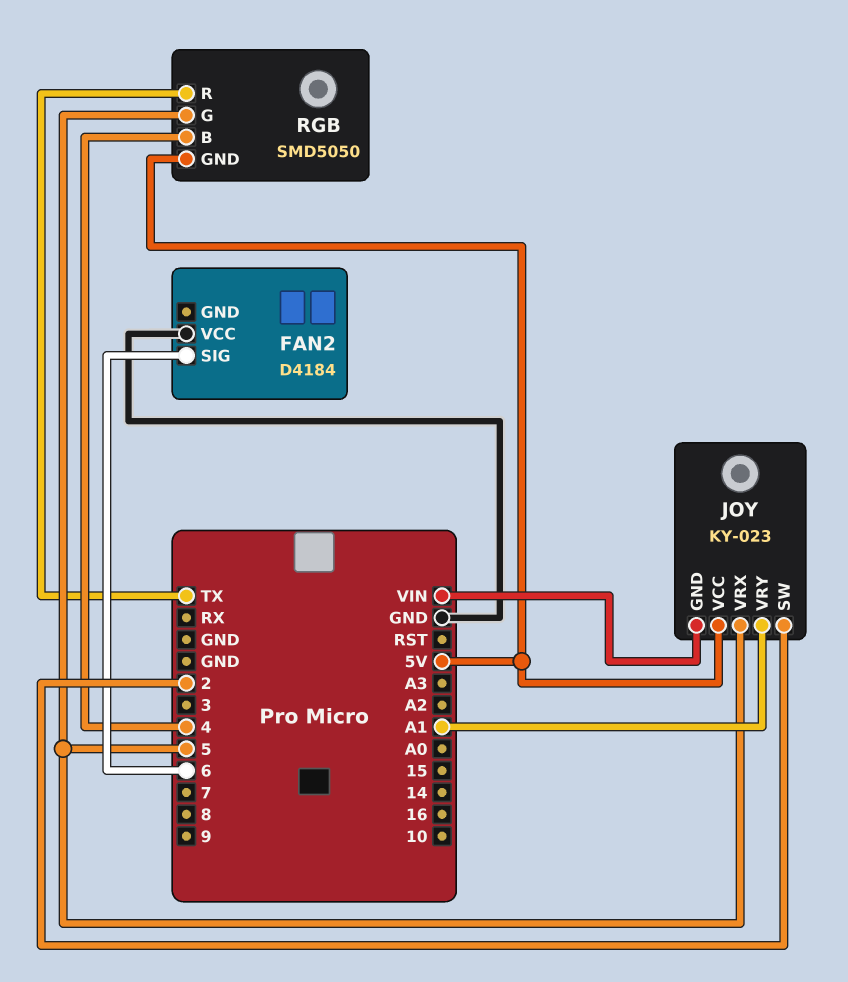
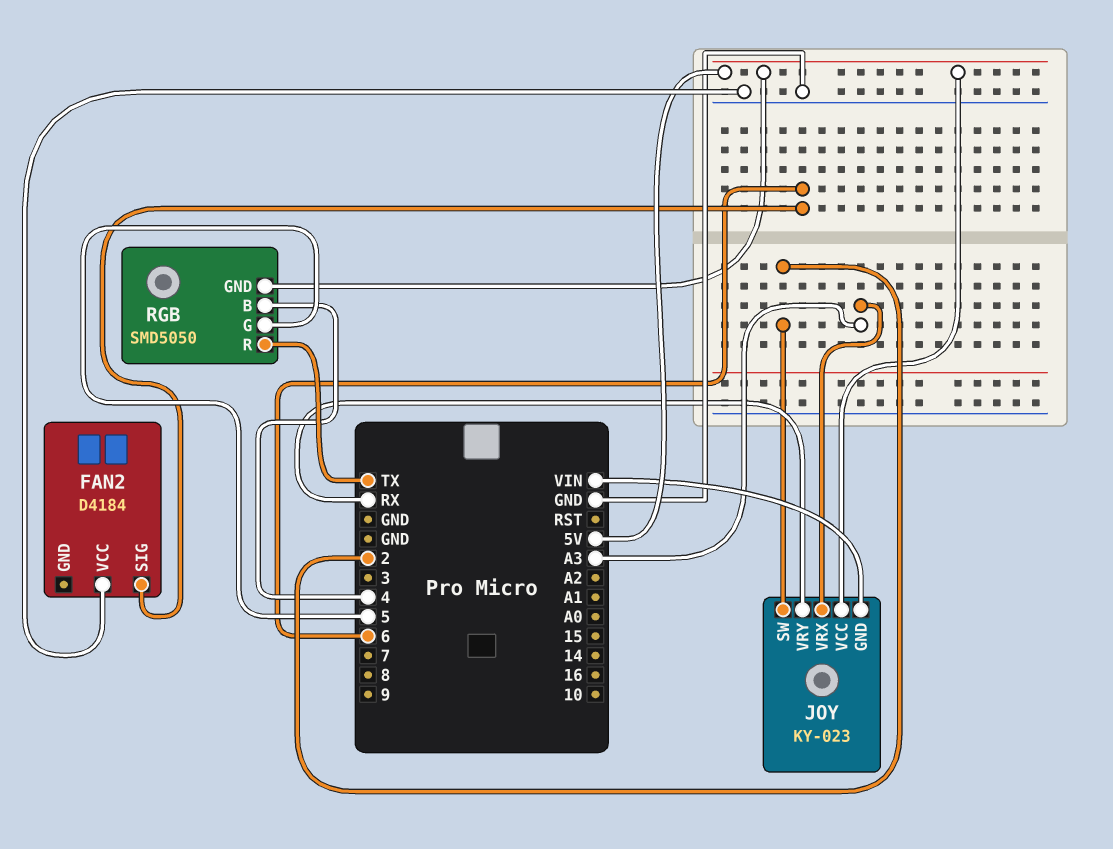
JOY pin VRX: 5 -> A3
JOY pin VRY: A1 -> RX

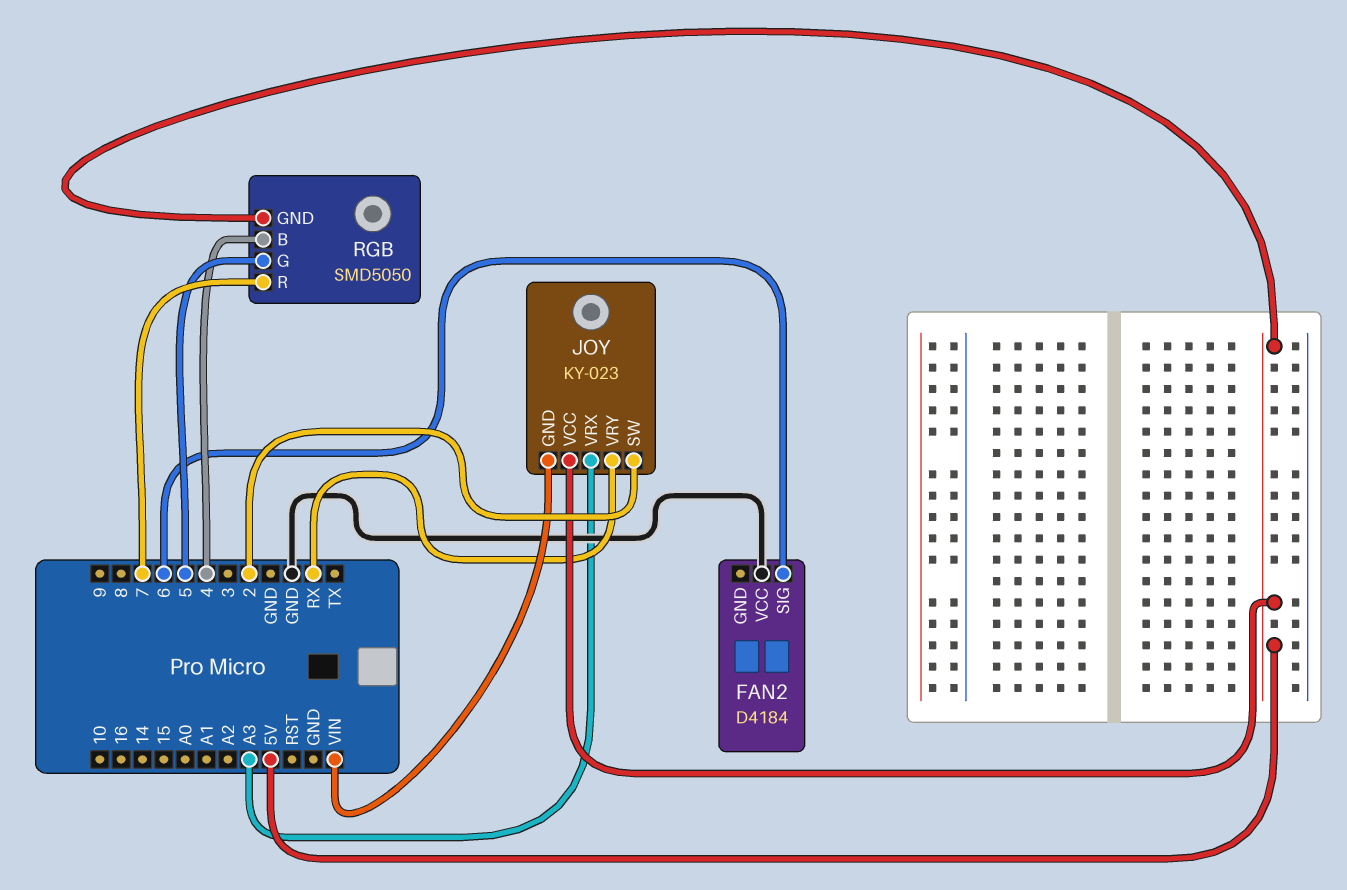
RGB pin R: TX -> 7

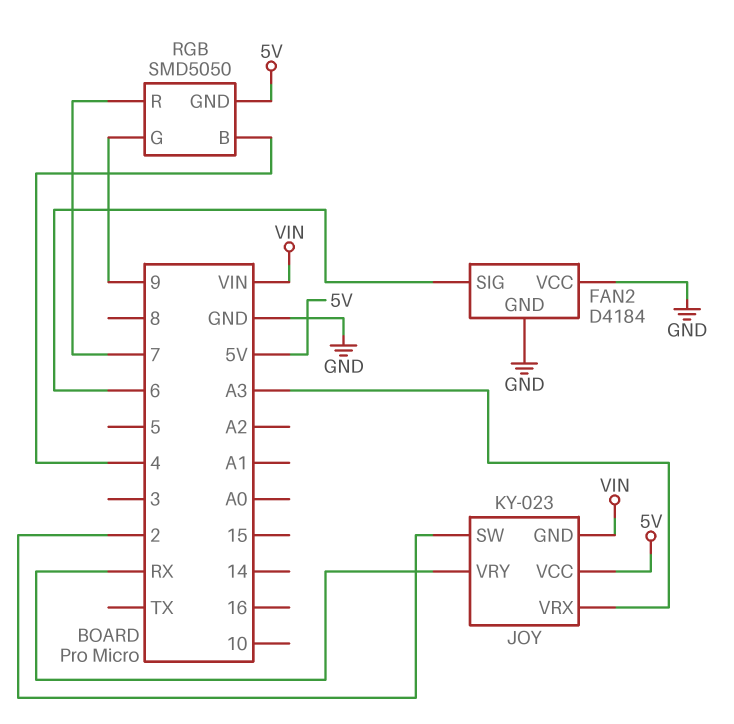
FAN2 pin GND: none -> GND
RGB pin G: 5 -> 9

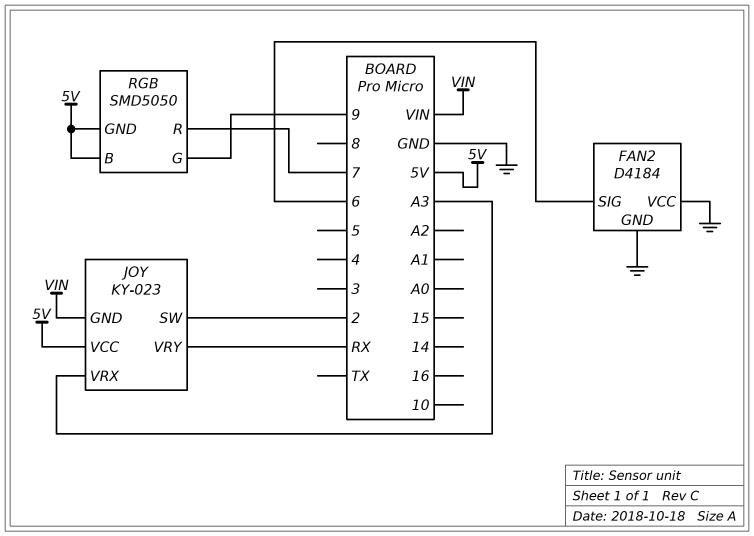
RGB pin B: 4 -> 5V

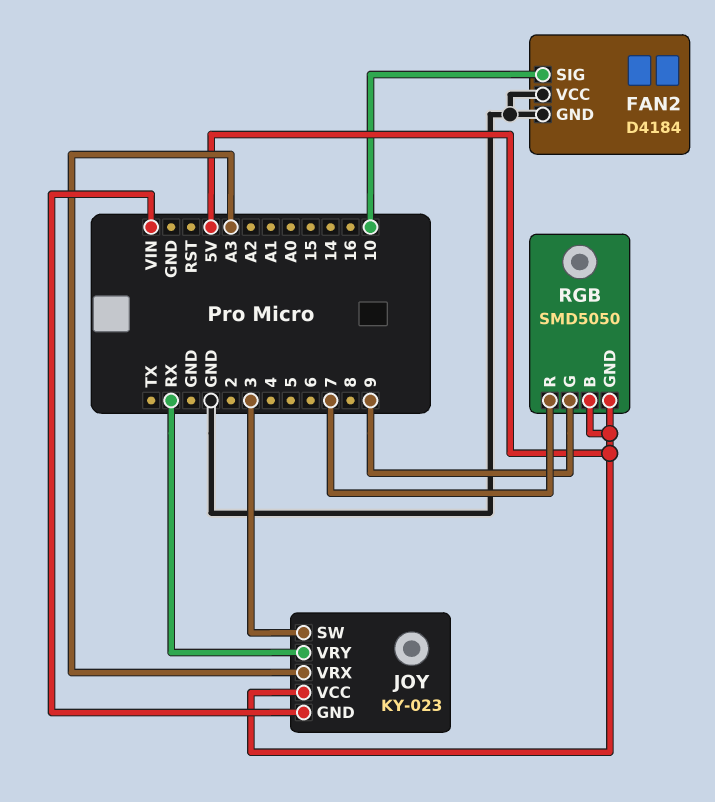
FAN2 pin SIG: 6 -> 10
JOY pin SW: 2 -> 3

